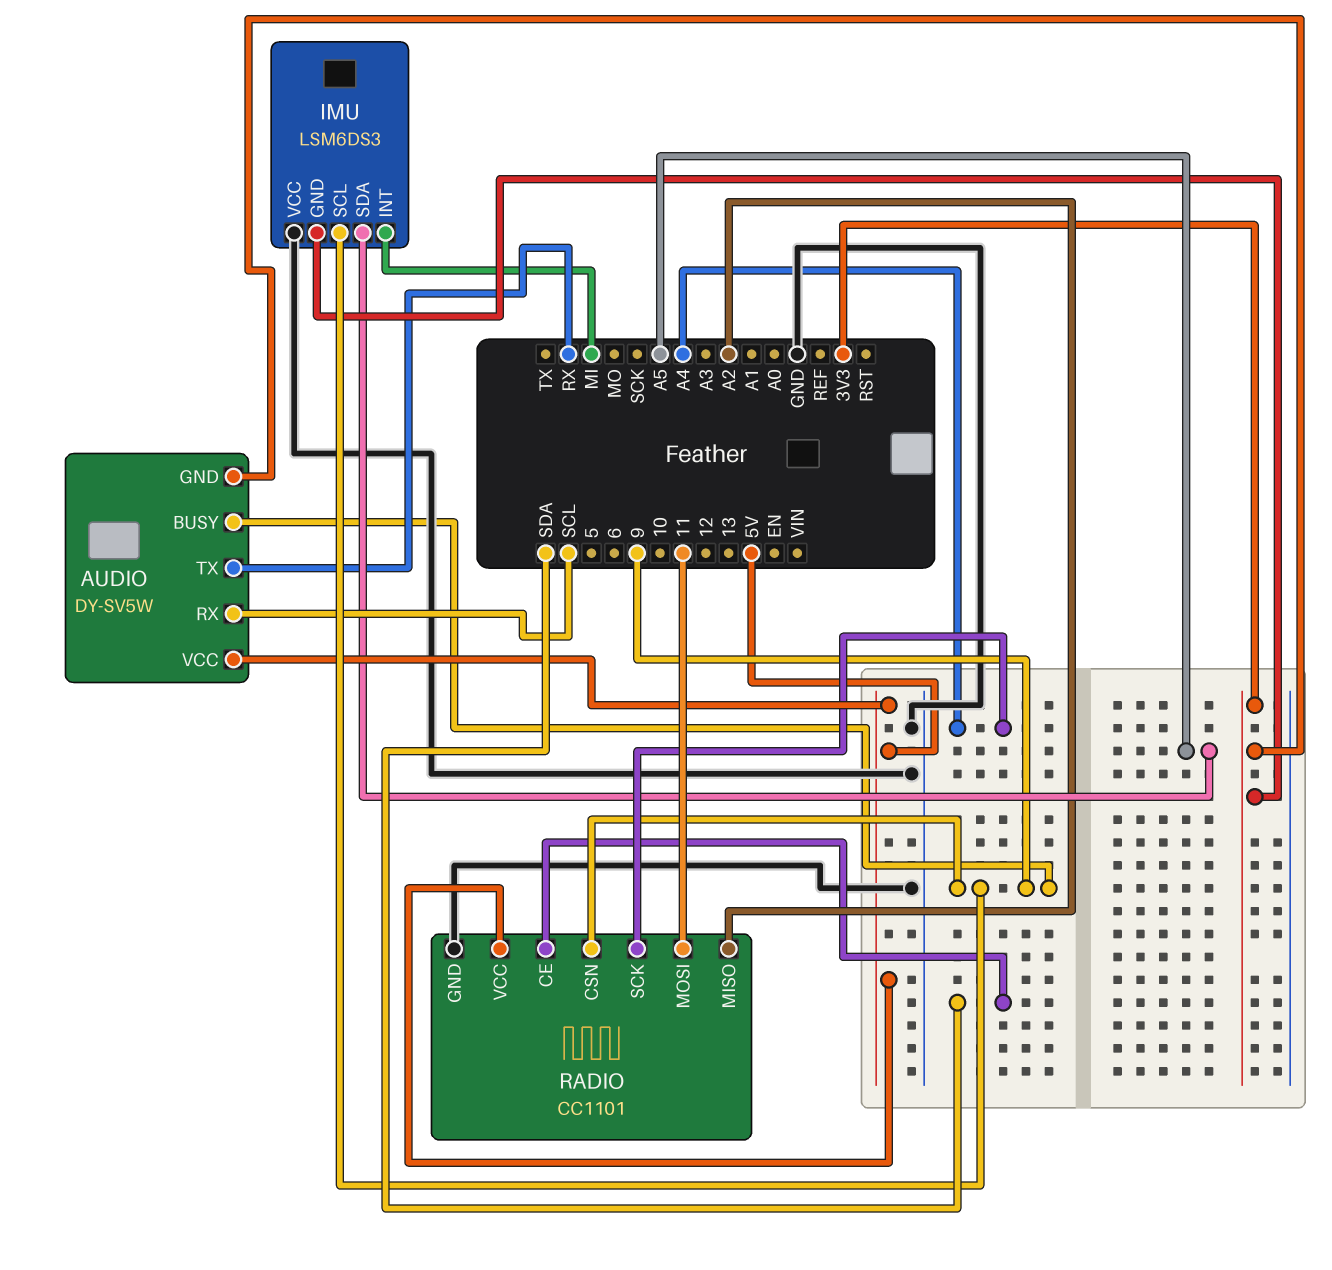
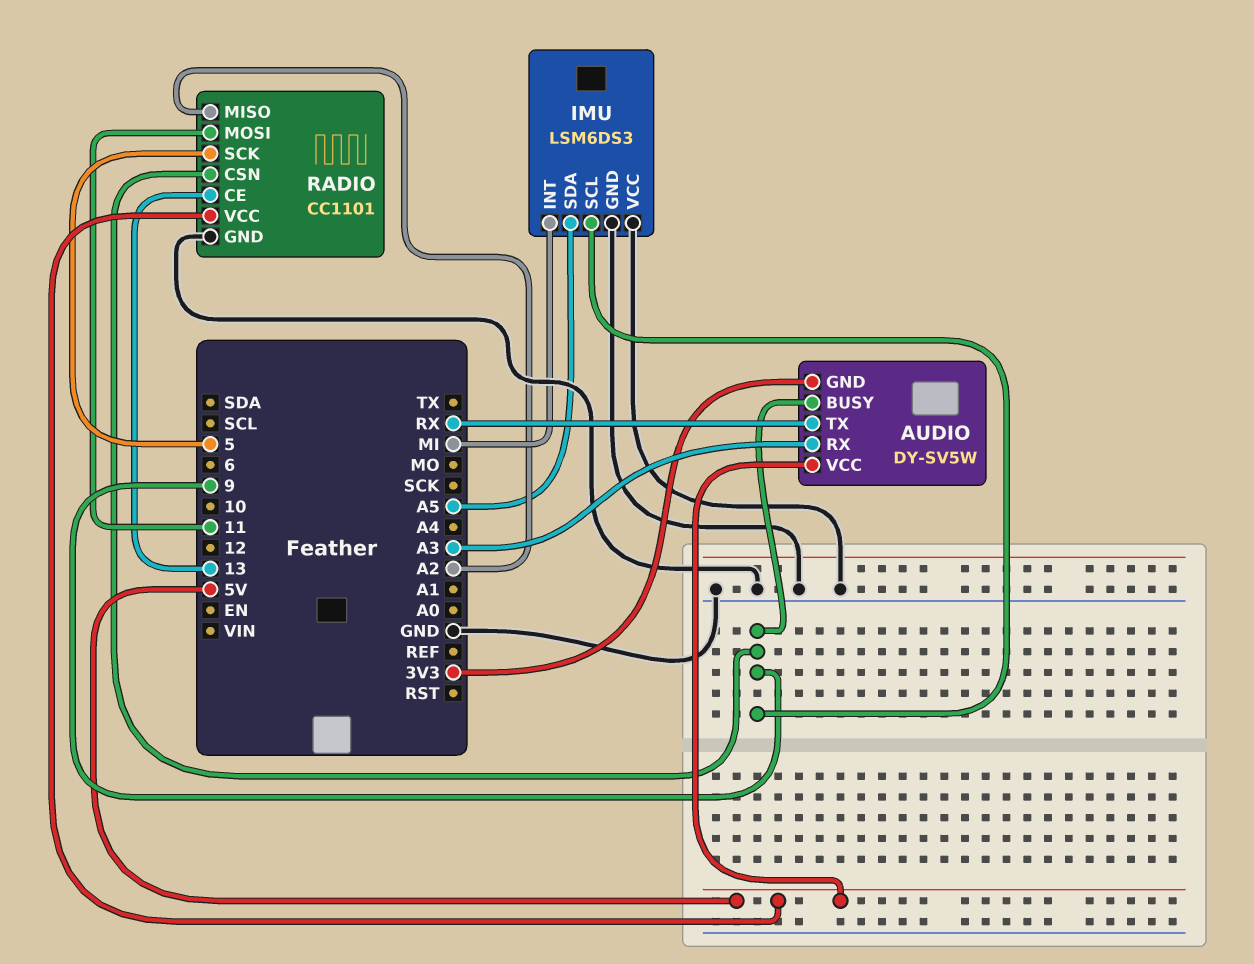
AUDIO pin RX: SCL -> A3
IMU pin GND: 3V3 -> GND
RADIO pin CE: SDA -> 13
RADIO pin SCK: A4 -> 5

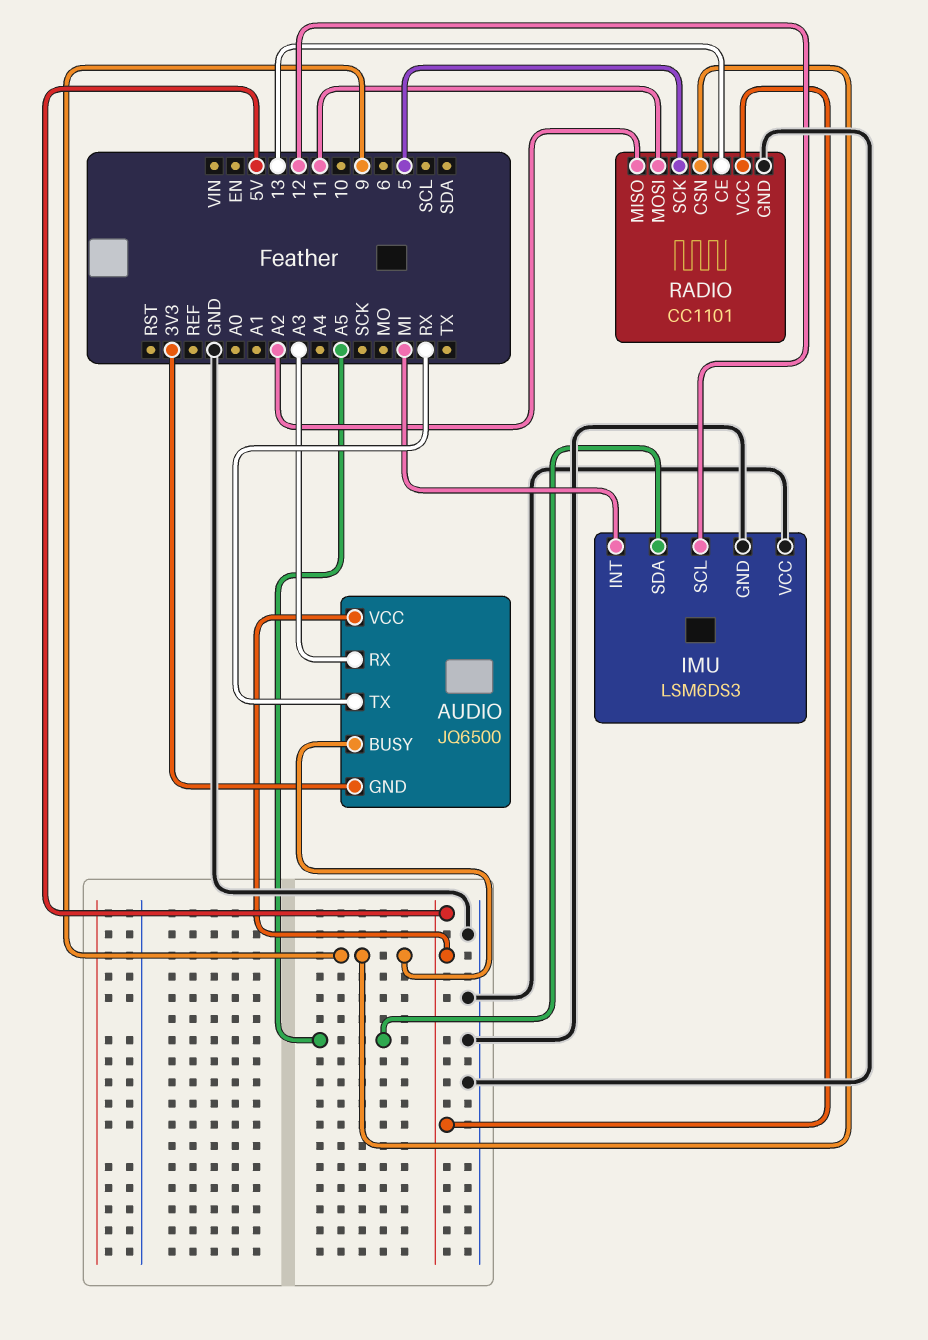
AUDIO: DY-SV5W -> JQ6500
IMU pin SCL: 9 -> 12

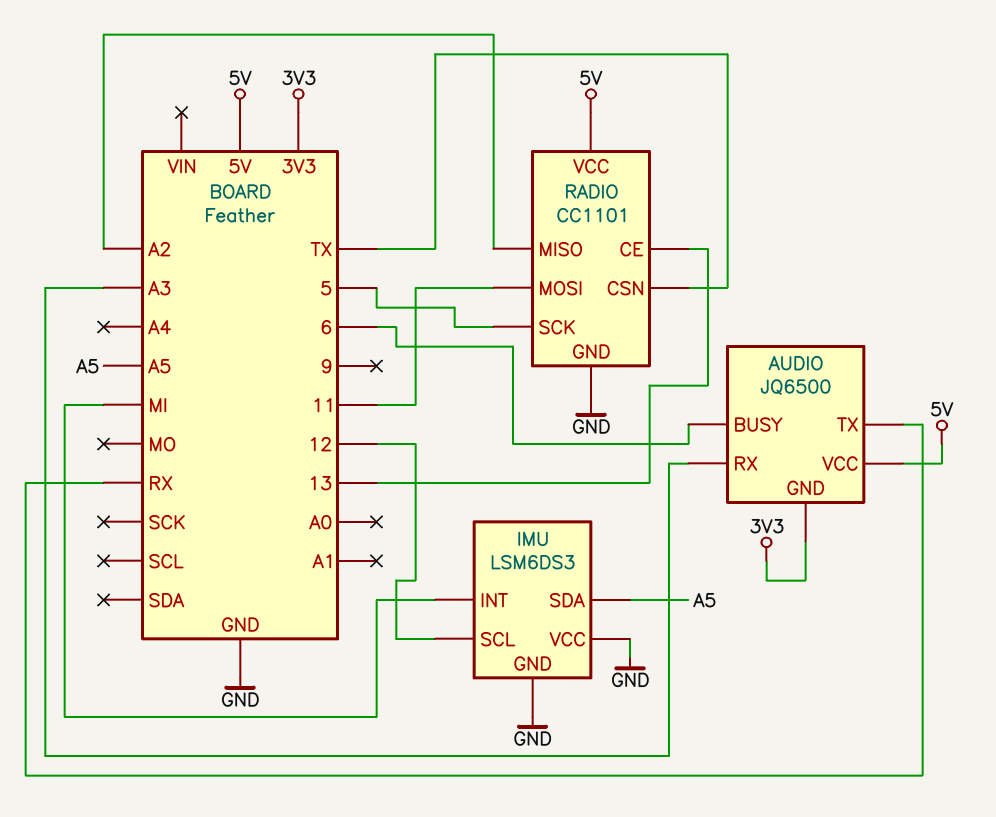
AUDIO pin BUSY: 9 -> 6
RADIO pin CSN: 9 -> TX

